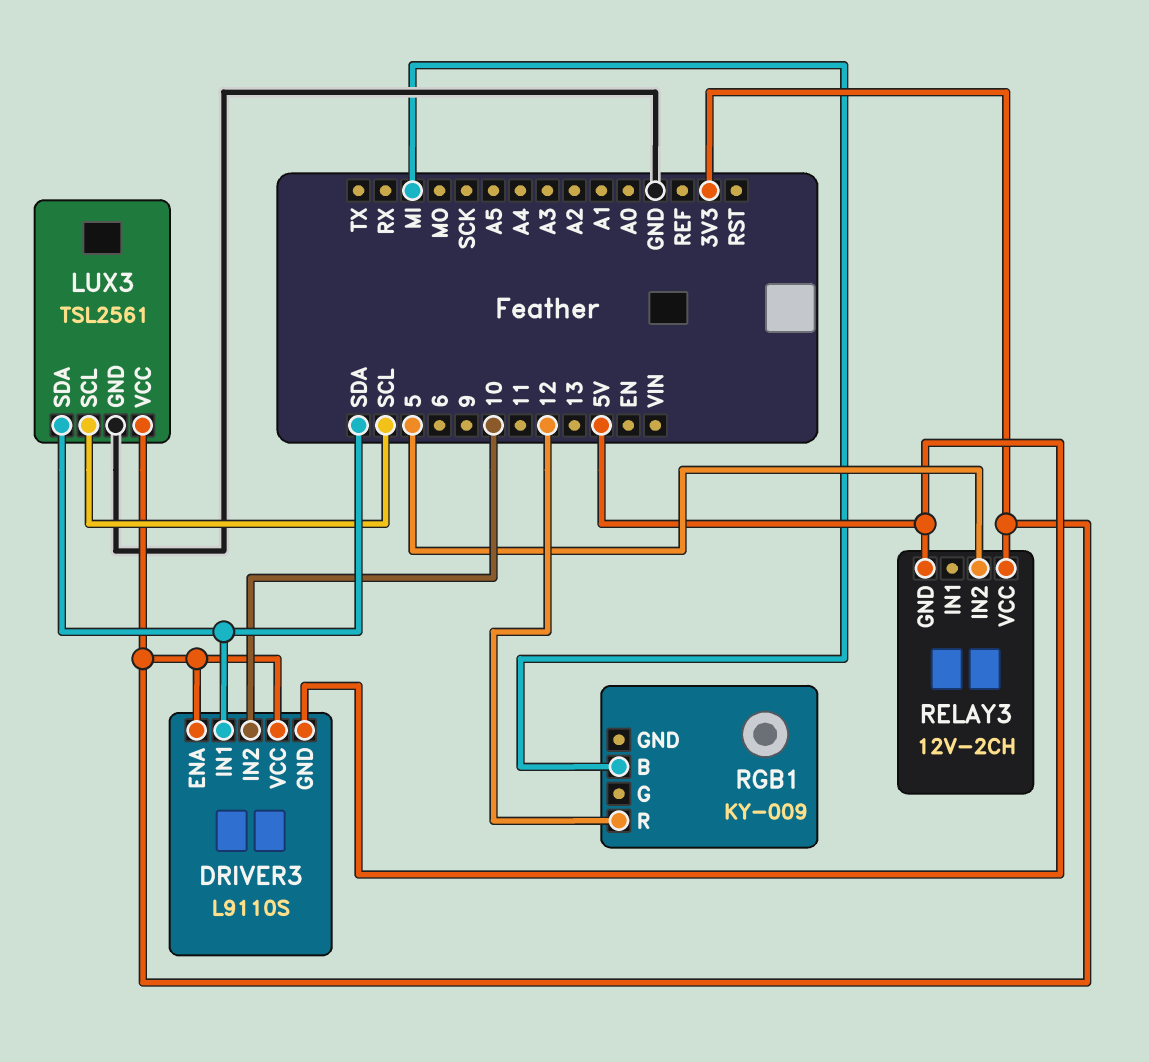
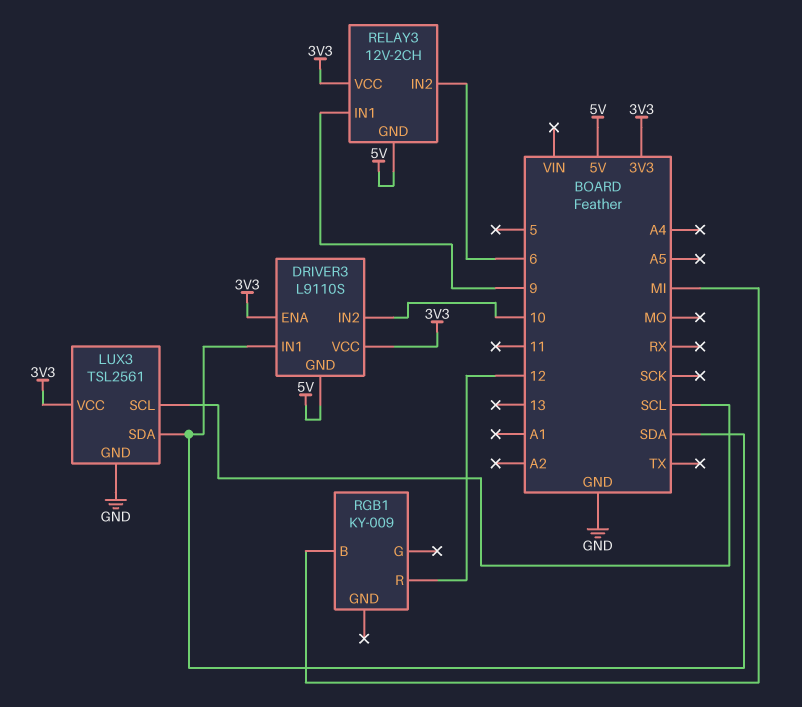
RELAY3 pin IN1: none -> 9
RELAY3 pin IN2: 5 -> 6

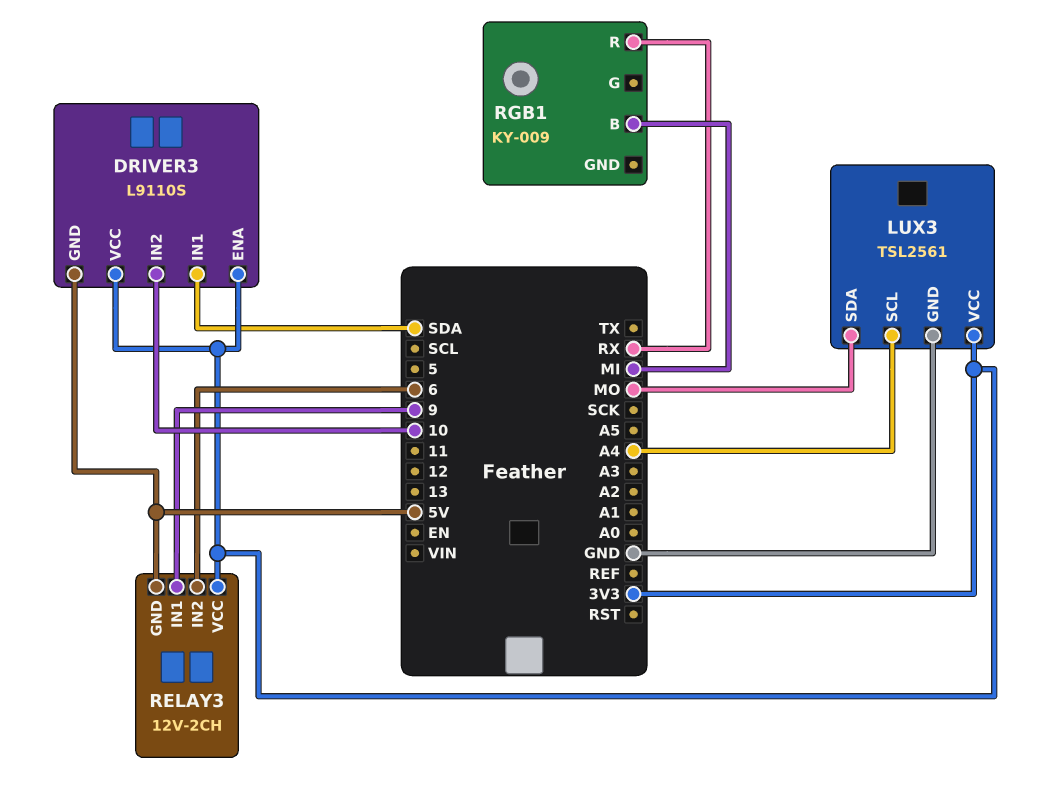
LUX3 pin SCL: SCL -> A4
LUX3 pin SDA: SDA -> MO
RGB1 pin R: 12 -> RX

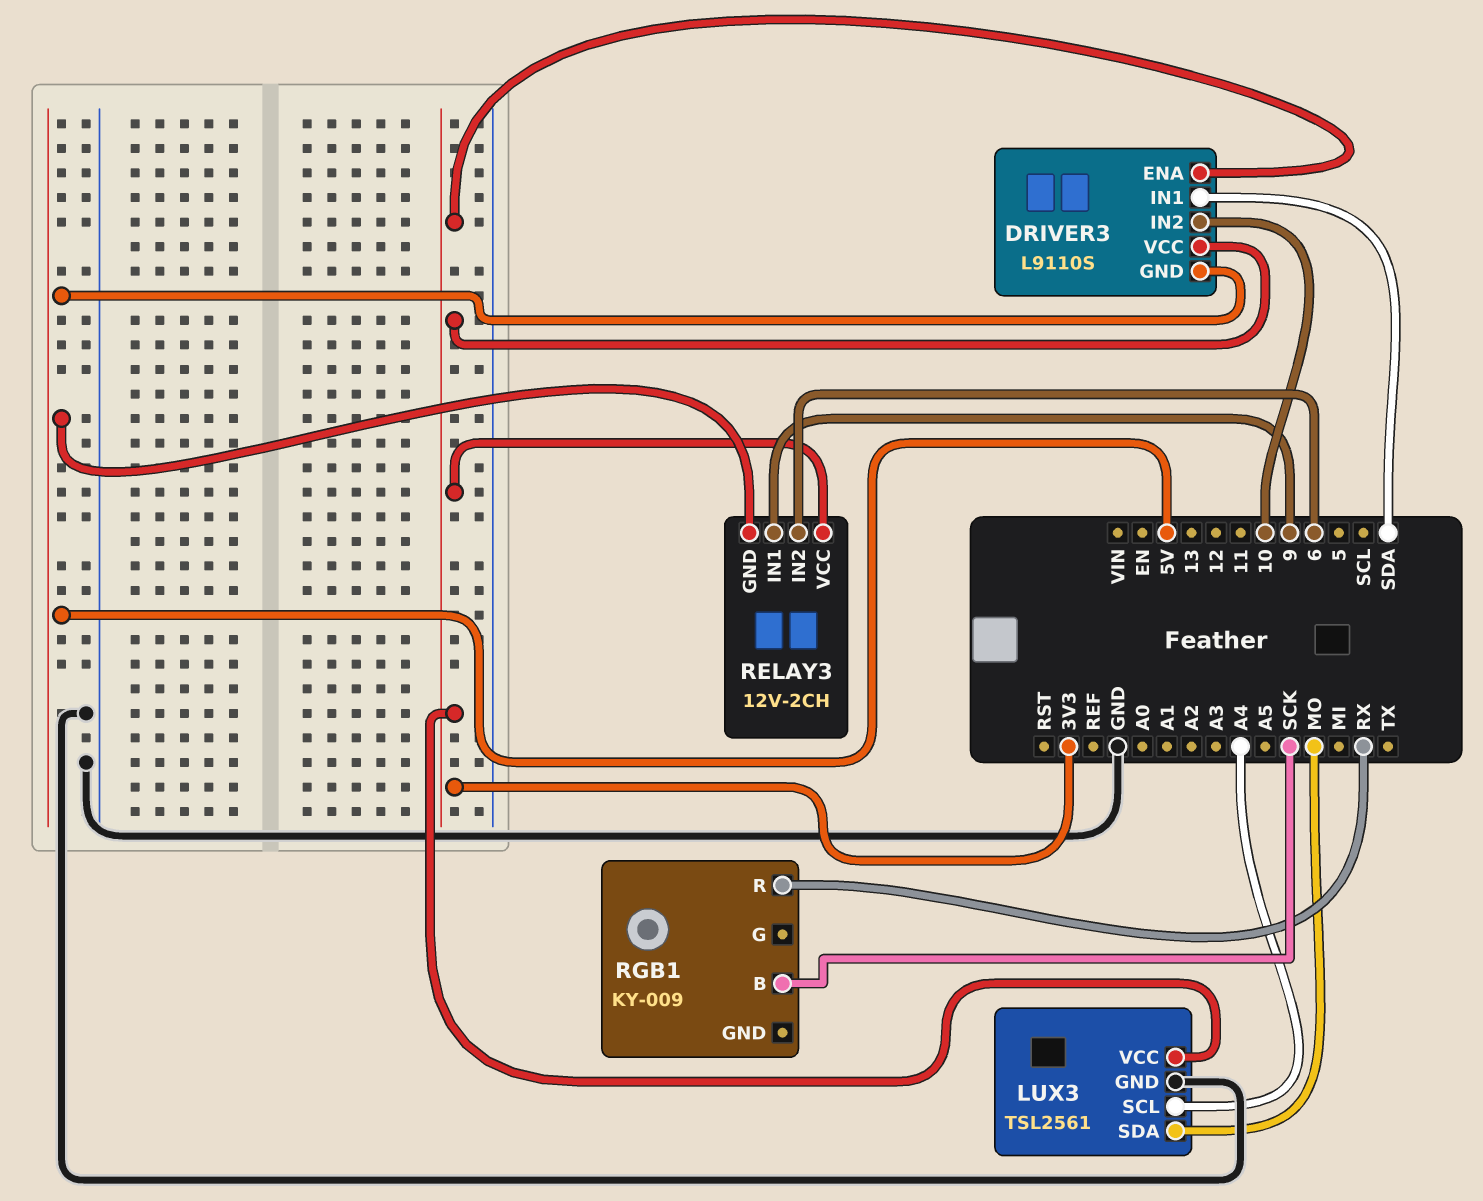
RGB1 pin B: MI -> SCK

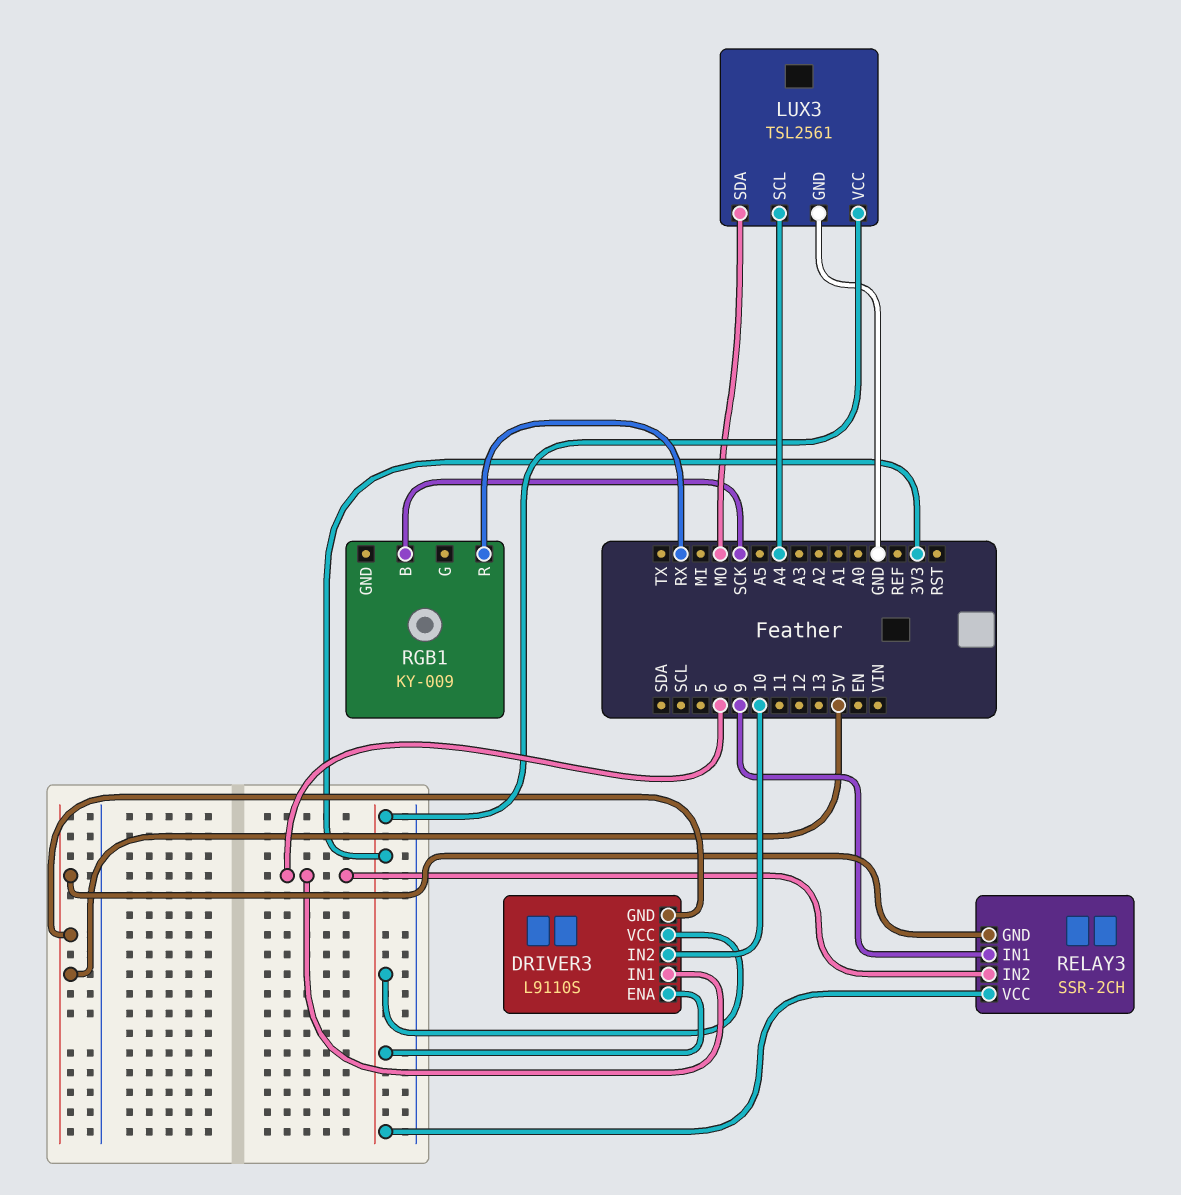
DRIVER3 pin IN1: SDA -> 6
RELAY3: 12V-2CH -> SSR-2CH

